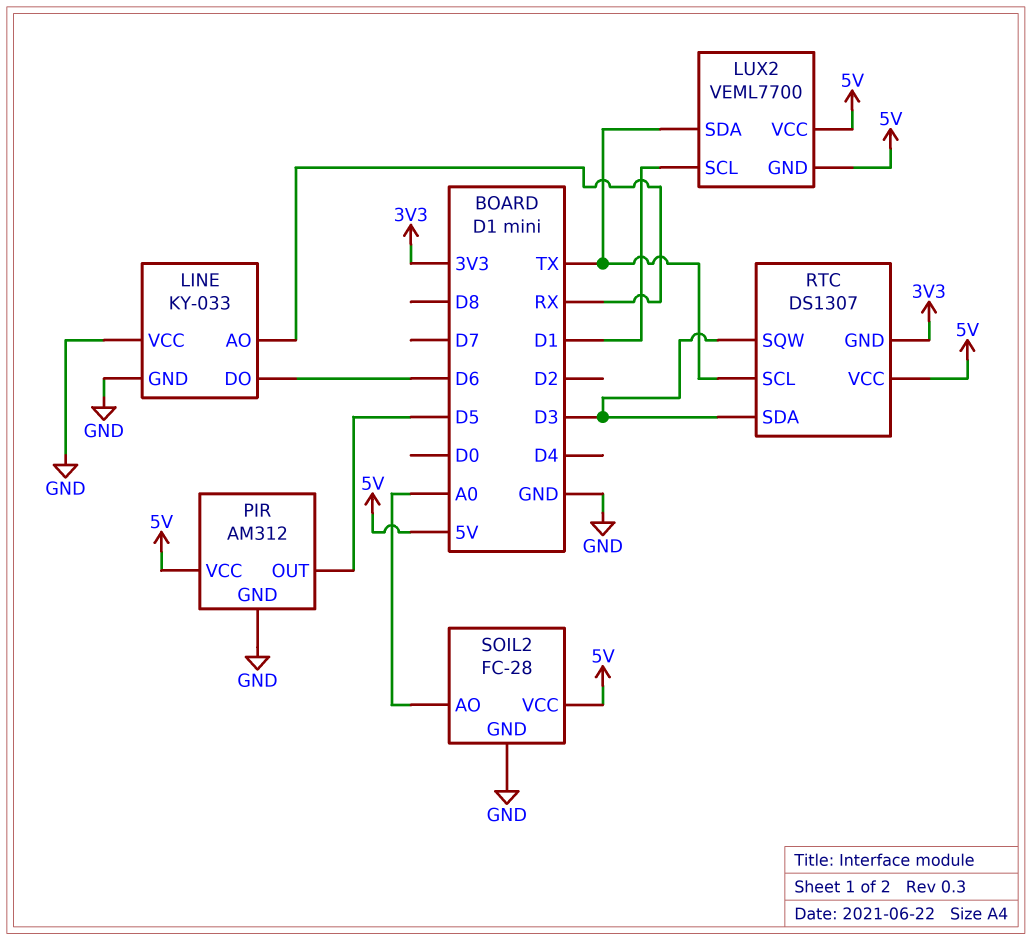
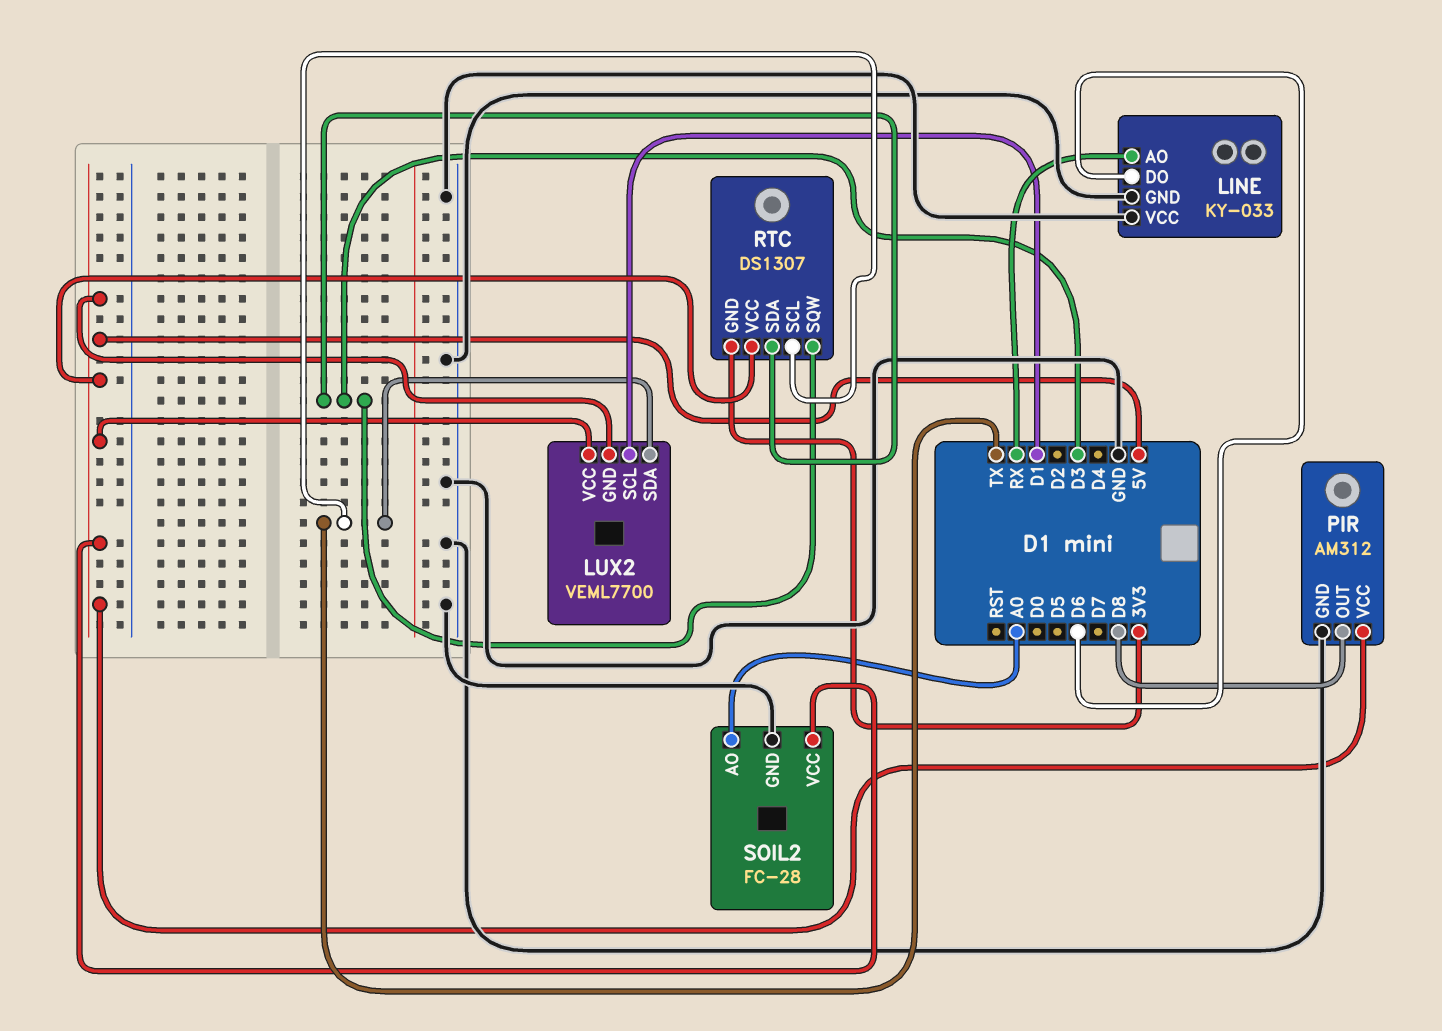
PIR pin OUT: D5 -> D8

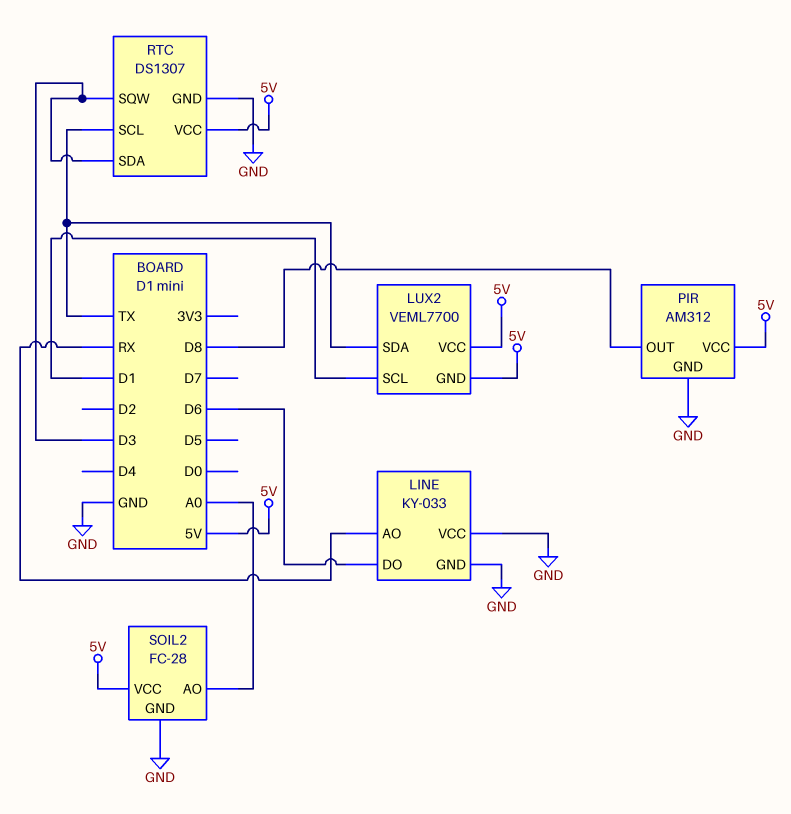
RTC pin GND: 3V3 -> GND

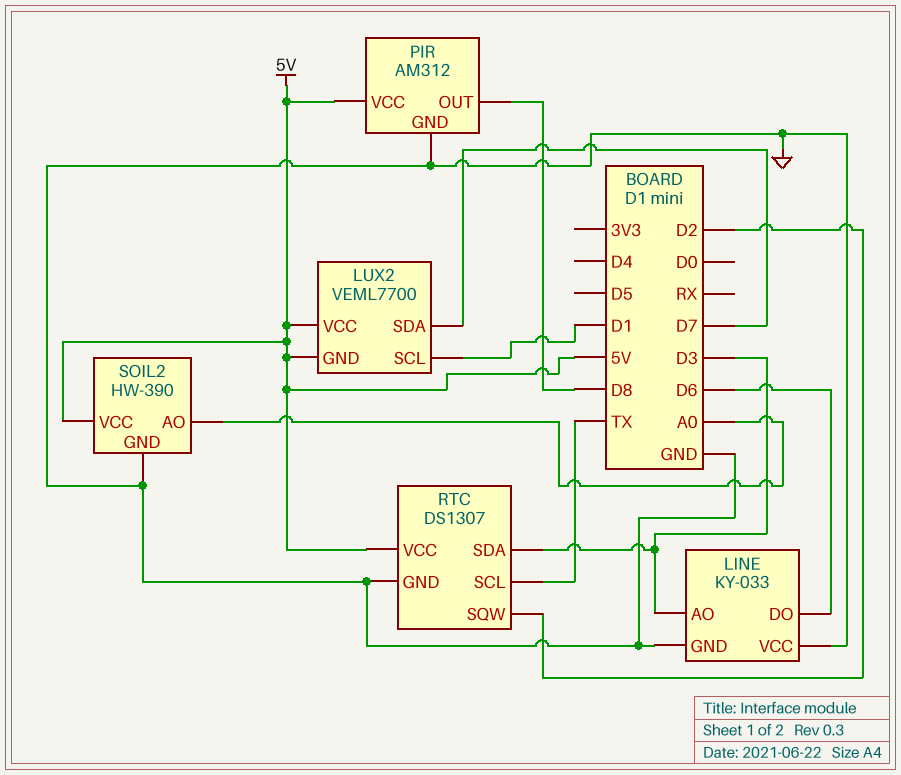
LINE pin AO: RX -> D3
LUX2 pin SDA: TX -> D7
RTC pin SQW: D3 -> D2
SOIL2: FC-28 -> HW-390

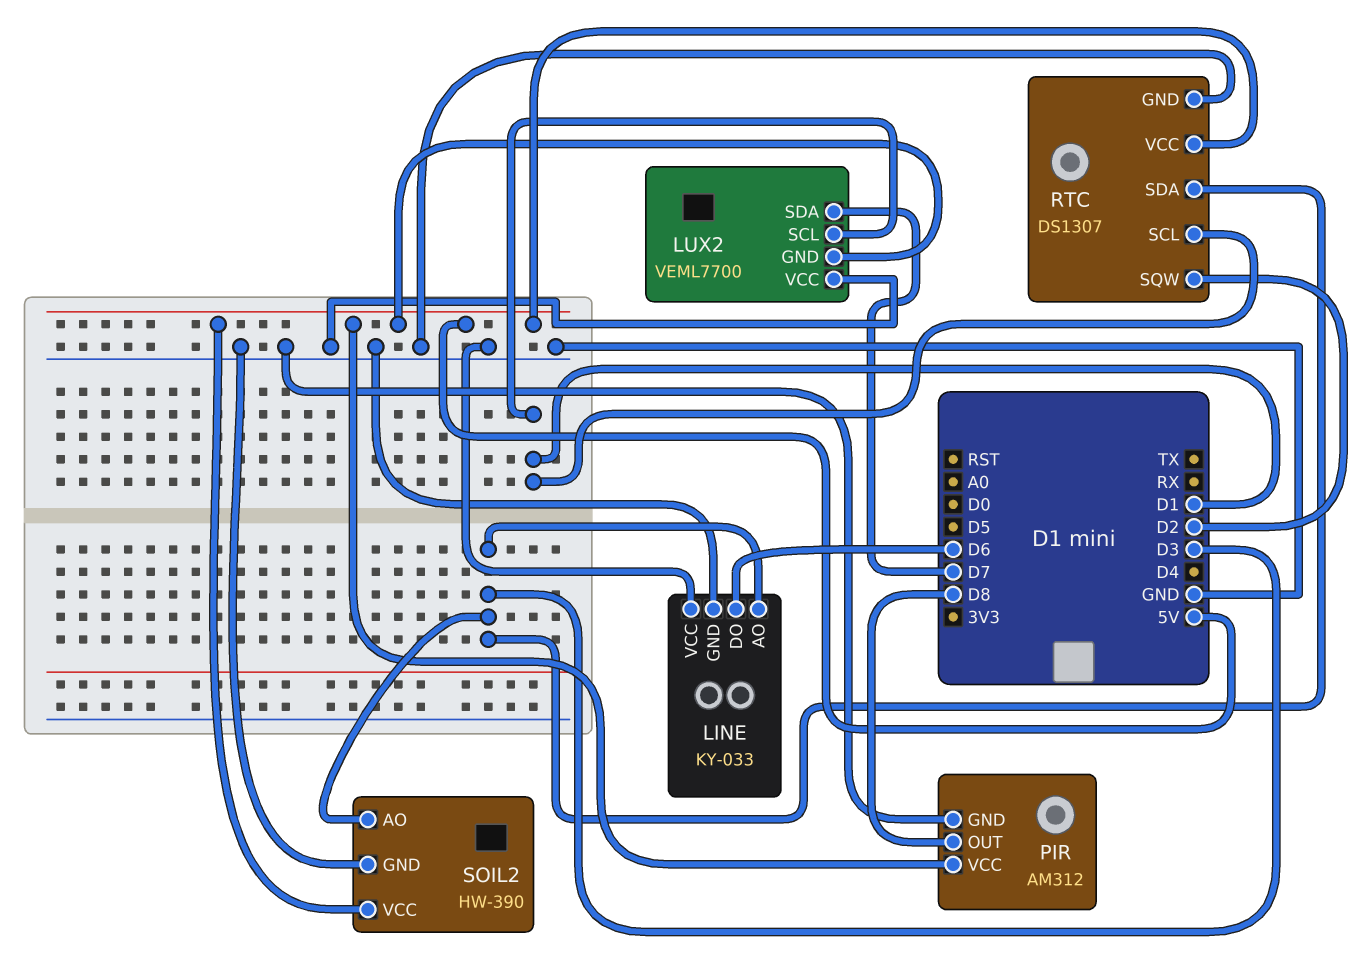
LUX2 pin VCC: 5V -> GND
RTC pin SCL: TX -> D1
SOIL2 pin AO: A0 -> D3

